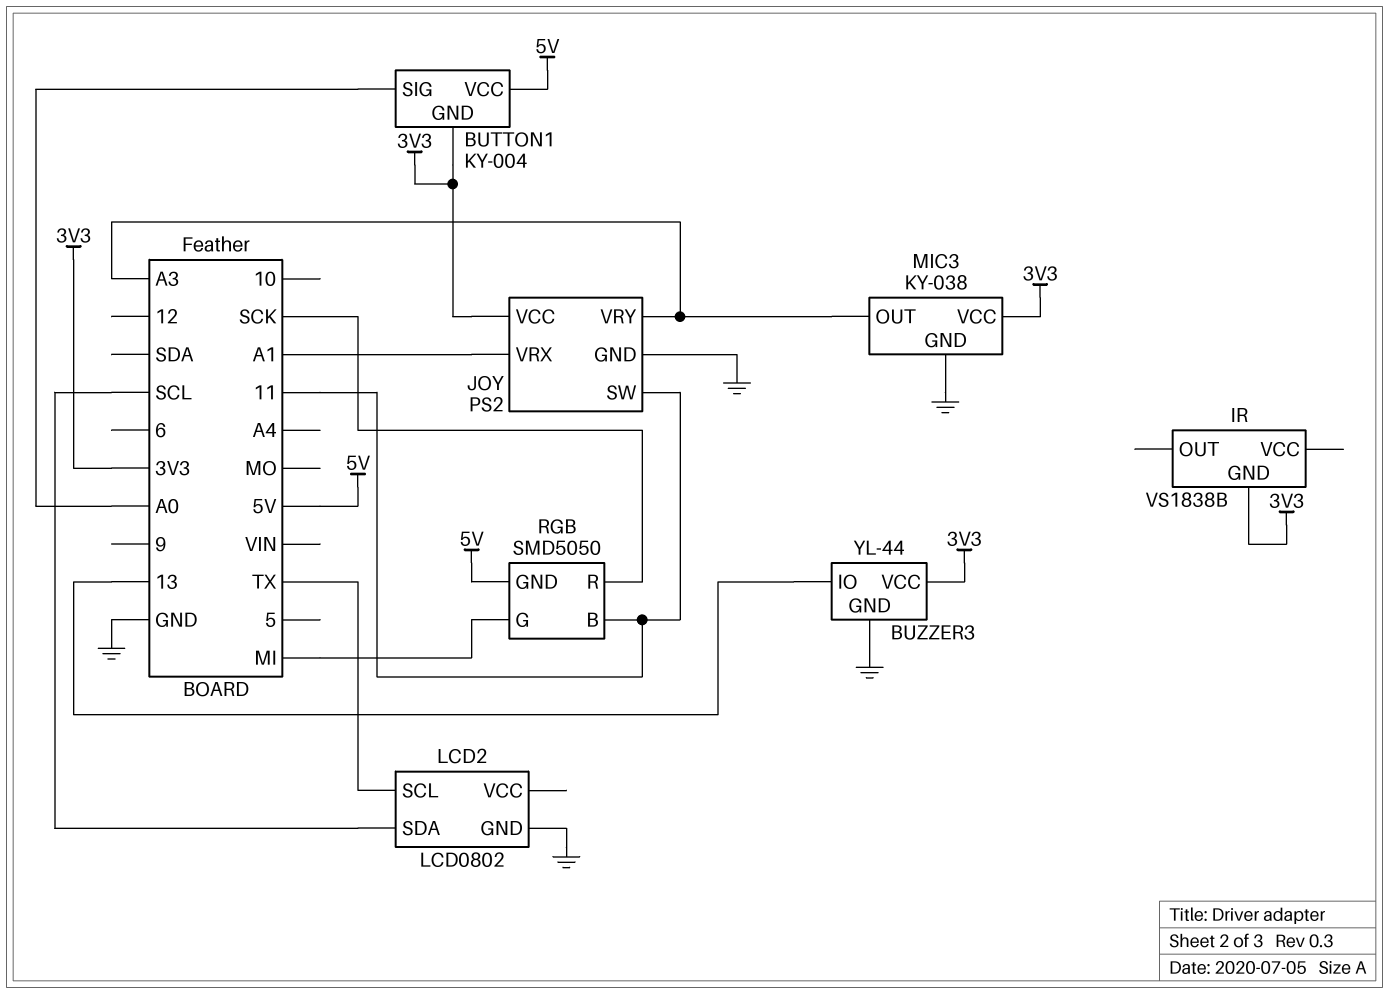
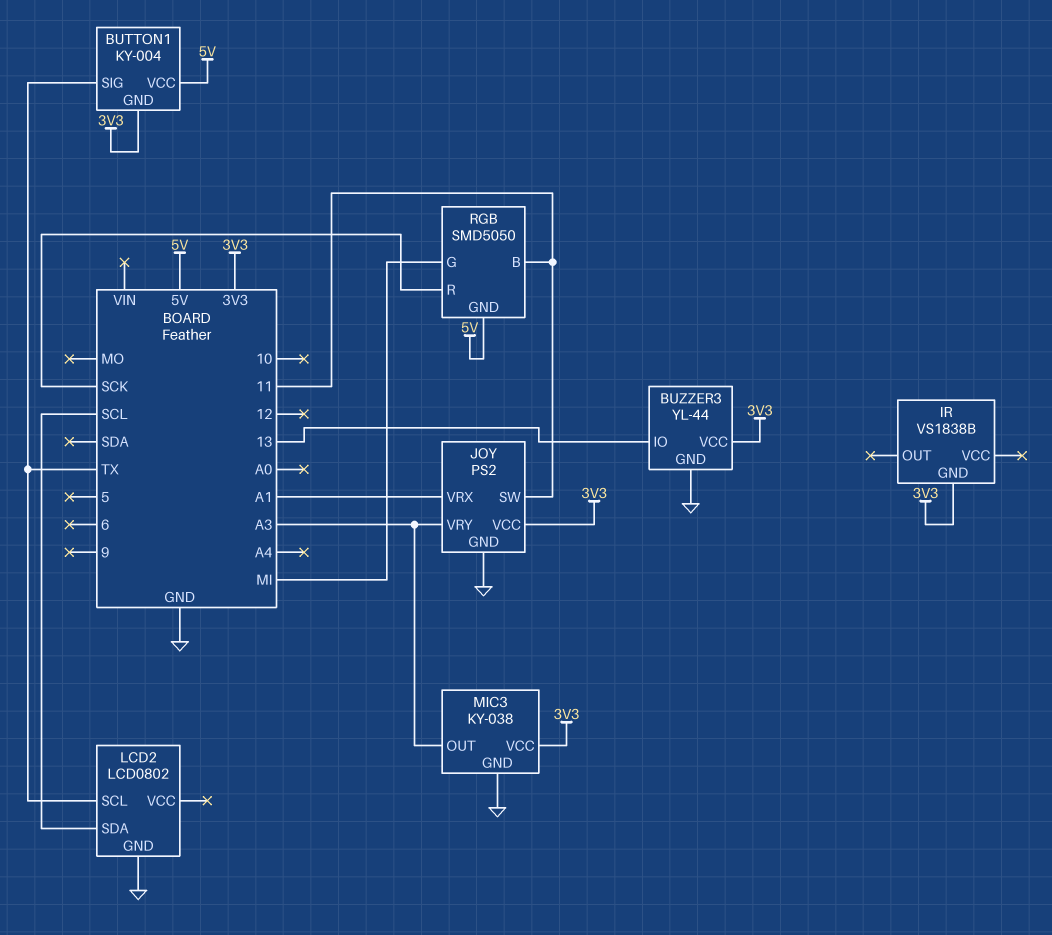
BUTTON1 pin SIG: A0 -> TX

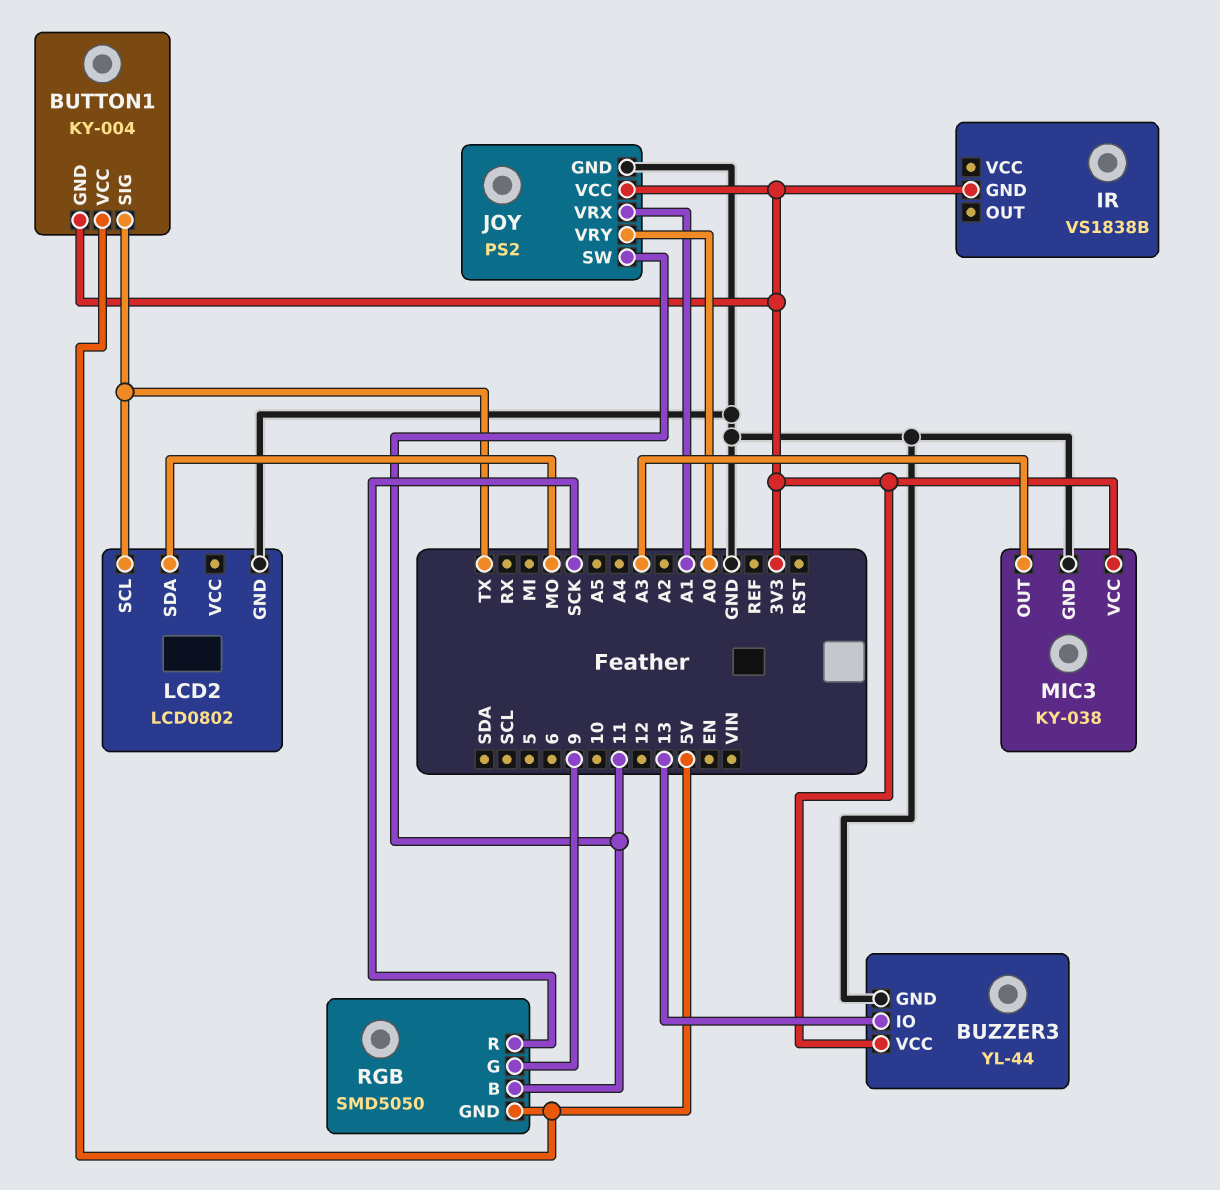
JOY pin VRY: A3 -> A0
LCD2 pin SDA: SCL -> MO
RGB pin G: MI -> 9

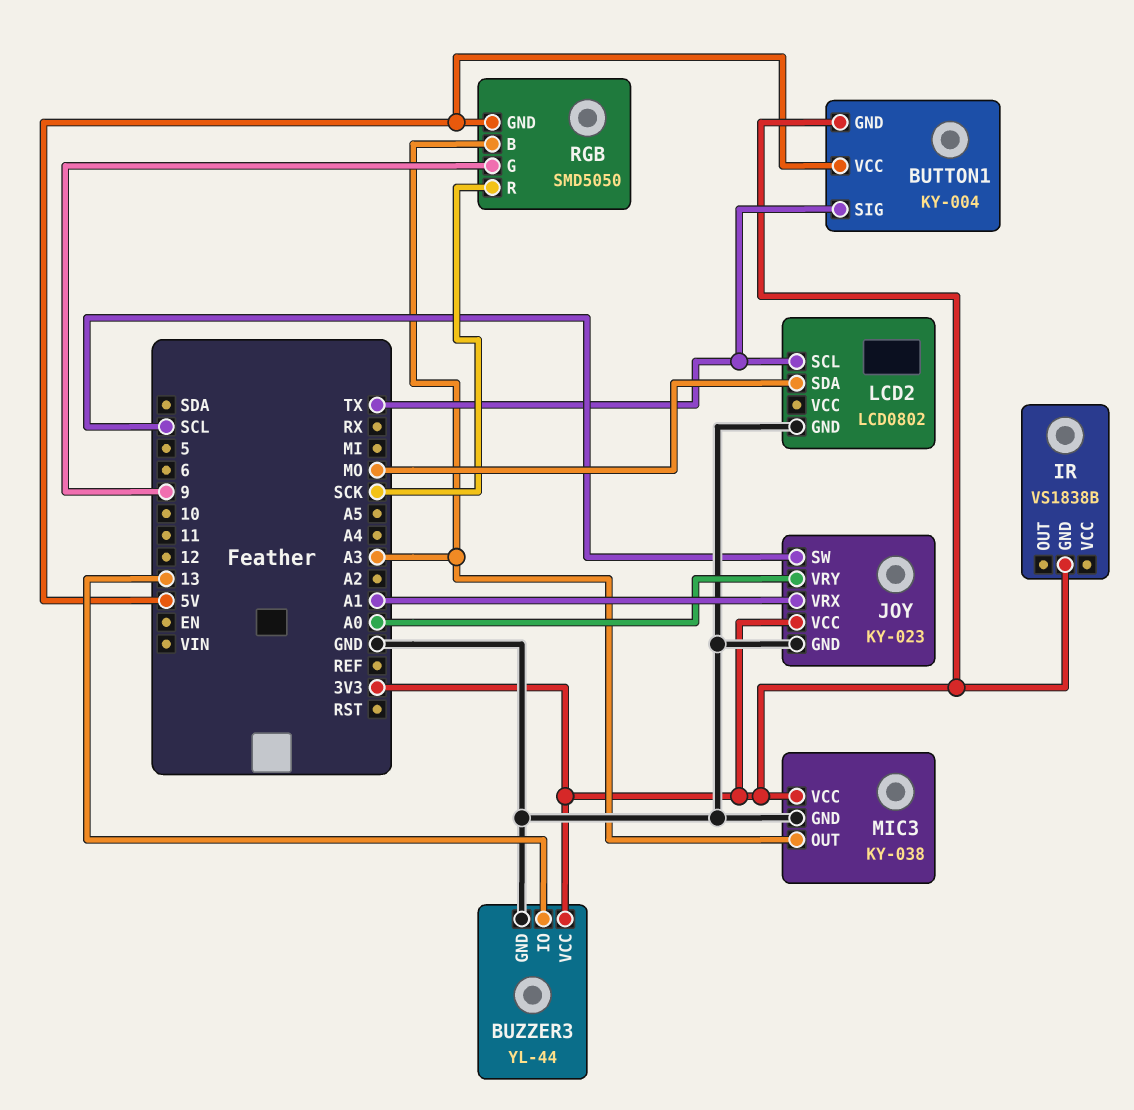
JOY: PS2 -> KY-023
JOY pin SW: 11 -> SCL
RGB pin B: 11 -> A3

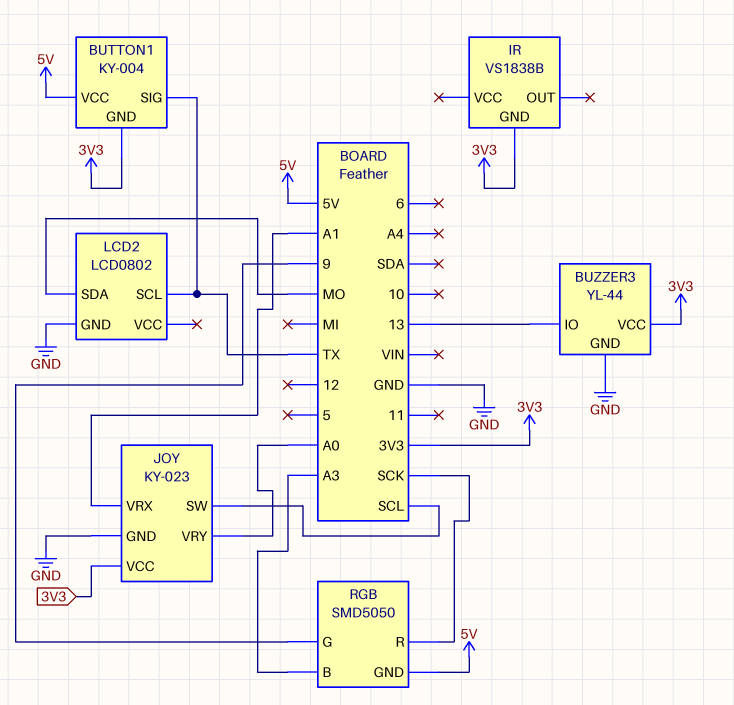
MIC3: KY-038 -> none
MIC3 pin GND: GND -> none
MIC3 pin OUT: A3 -> none
MIC3 pin VCC: 3V3 -> none

